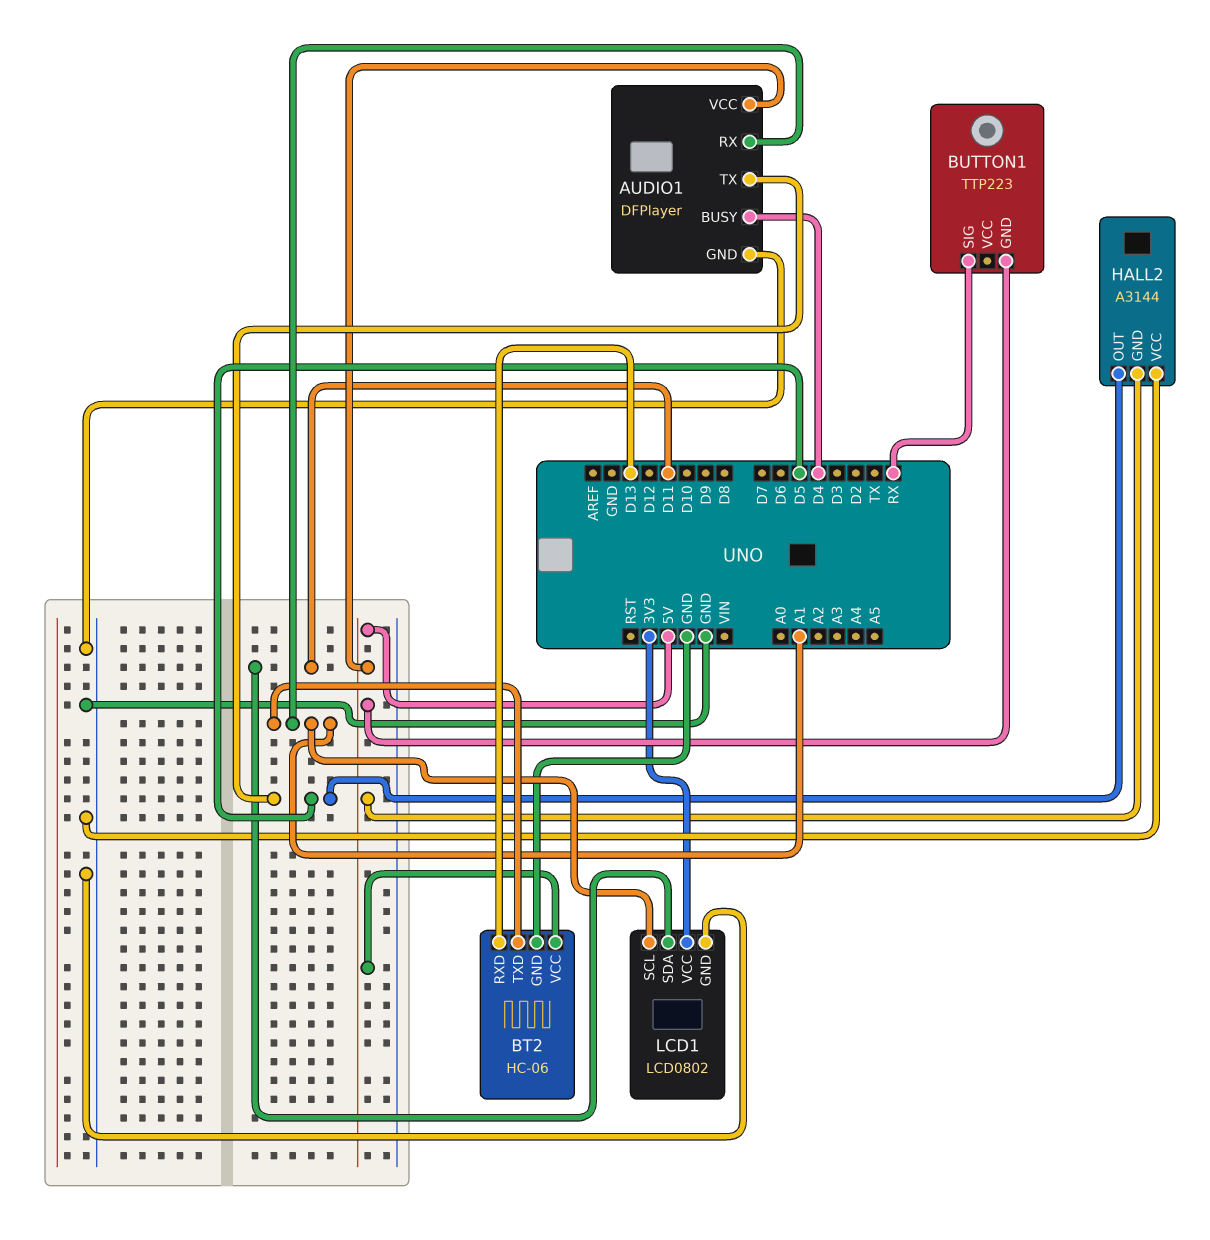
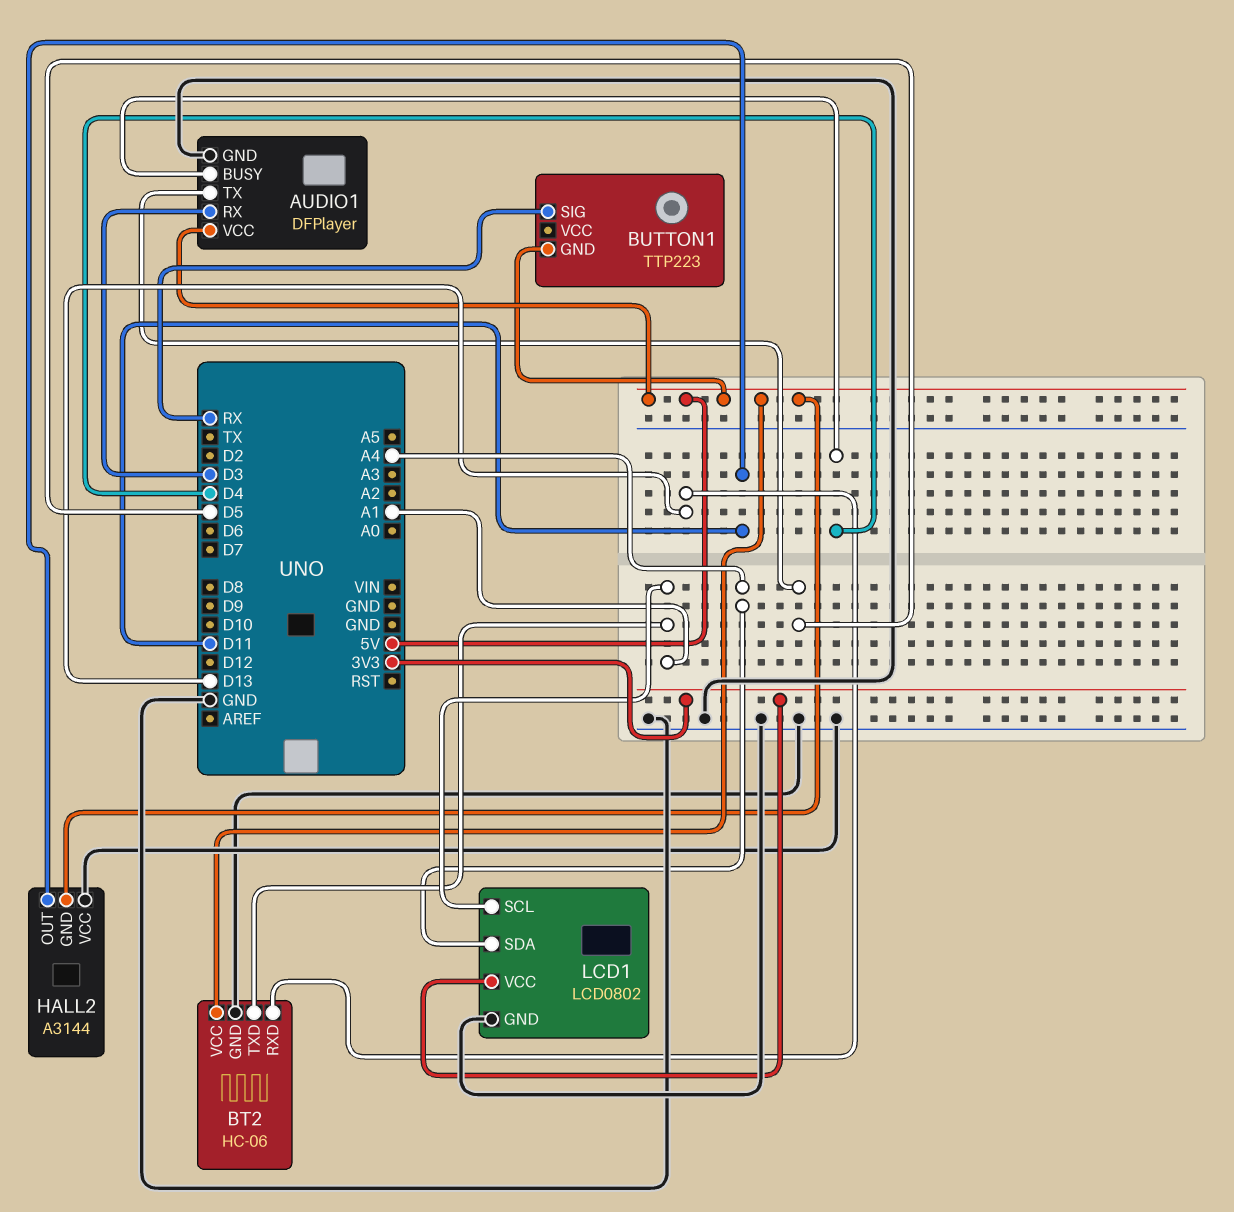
AUDIO1 pin RX: A1 -> D3
HALL2 pin OUT: D5 -> D11
LCD1 pin SDA: D11 -> A4

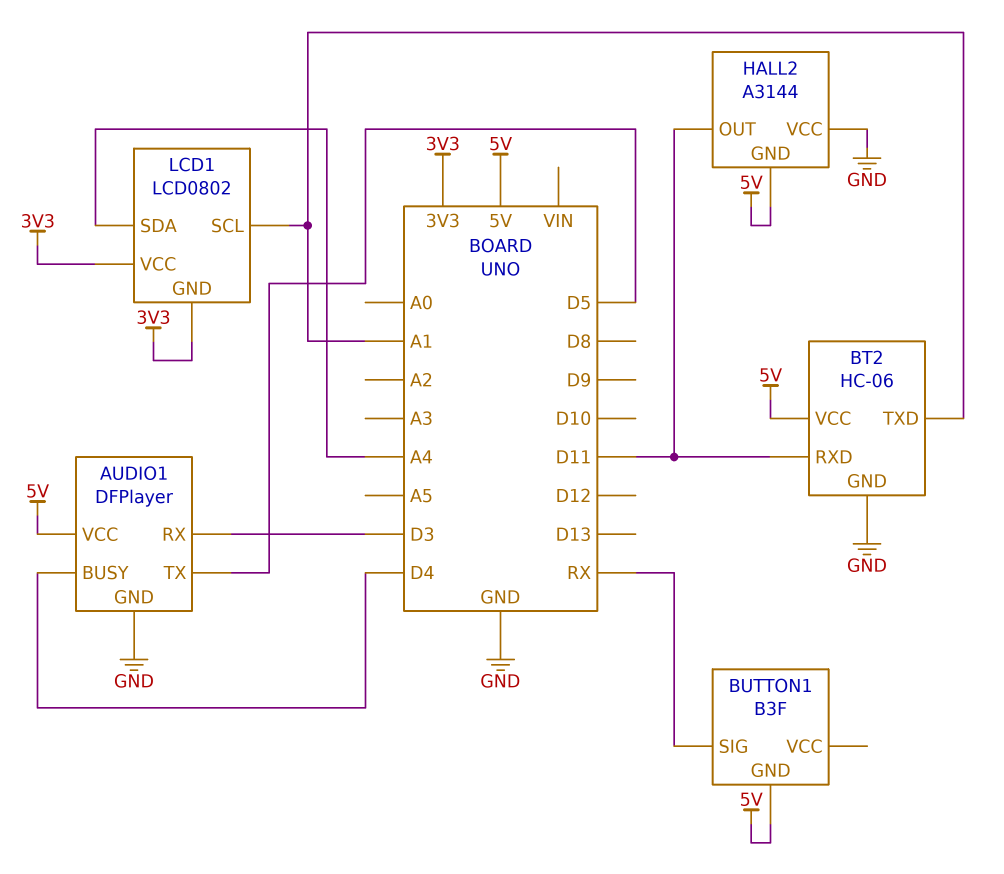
BT2 pin RXD: D13 -> D11
BUTTON1: TTP223 -> B3F
LCD1 pin GND: GND -> 3V3

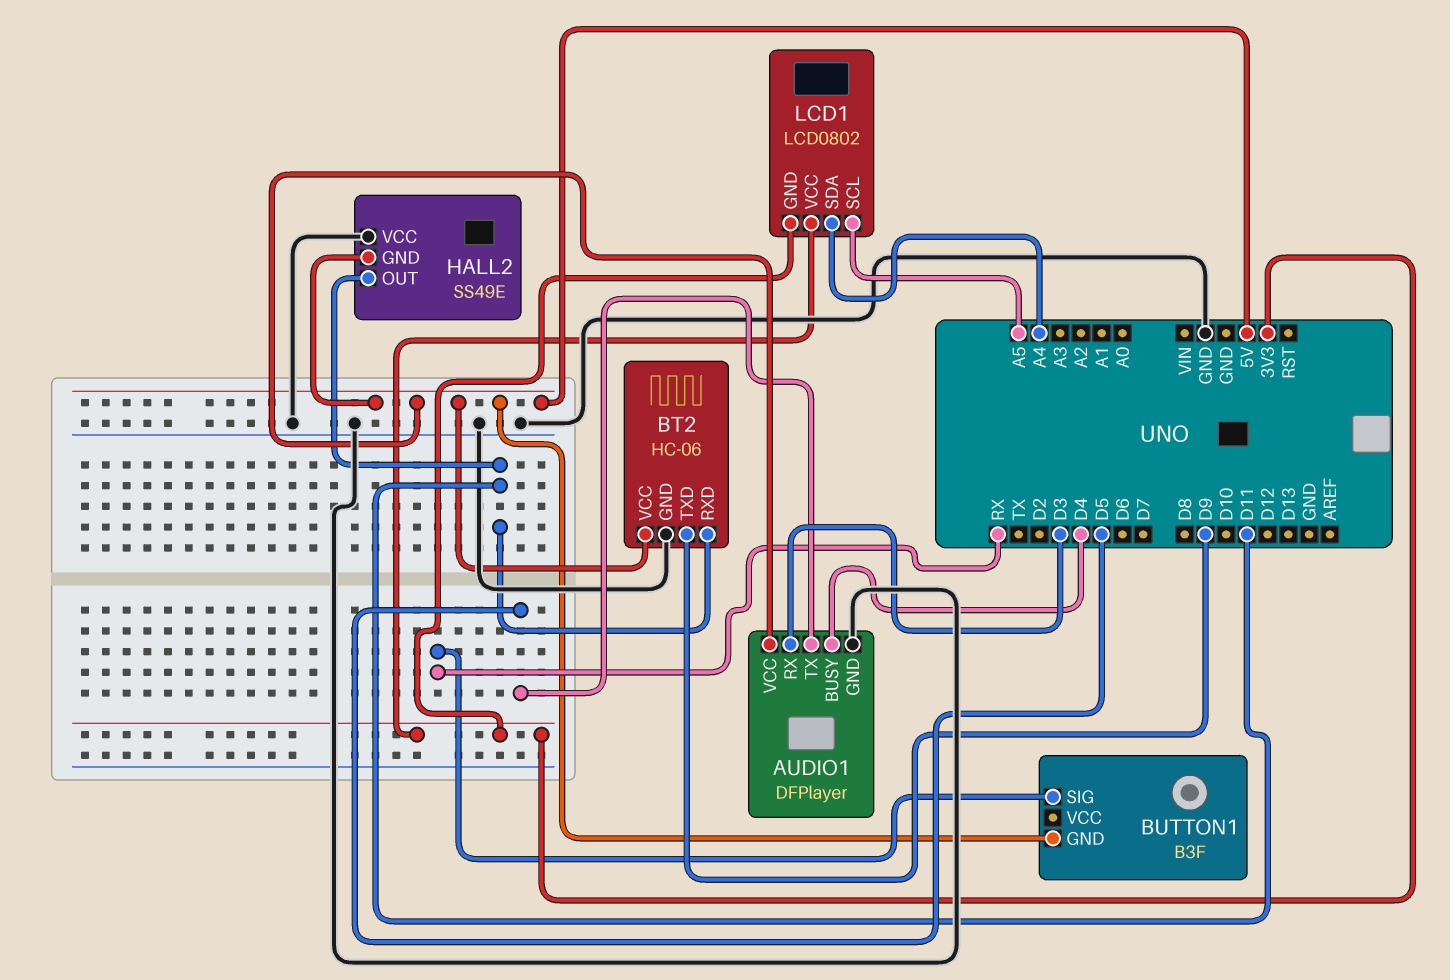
BT2 pin TXD: A1 -> D9
HALL2: A3144 -> SS49E
LCD1 pin SCL: A1 -> A5

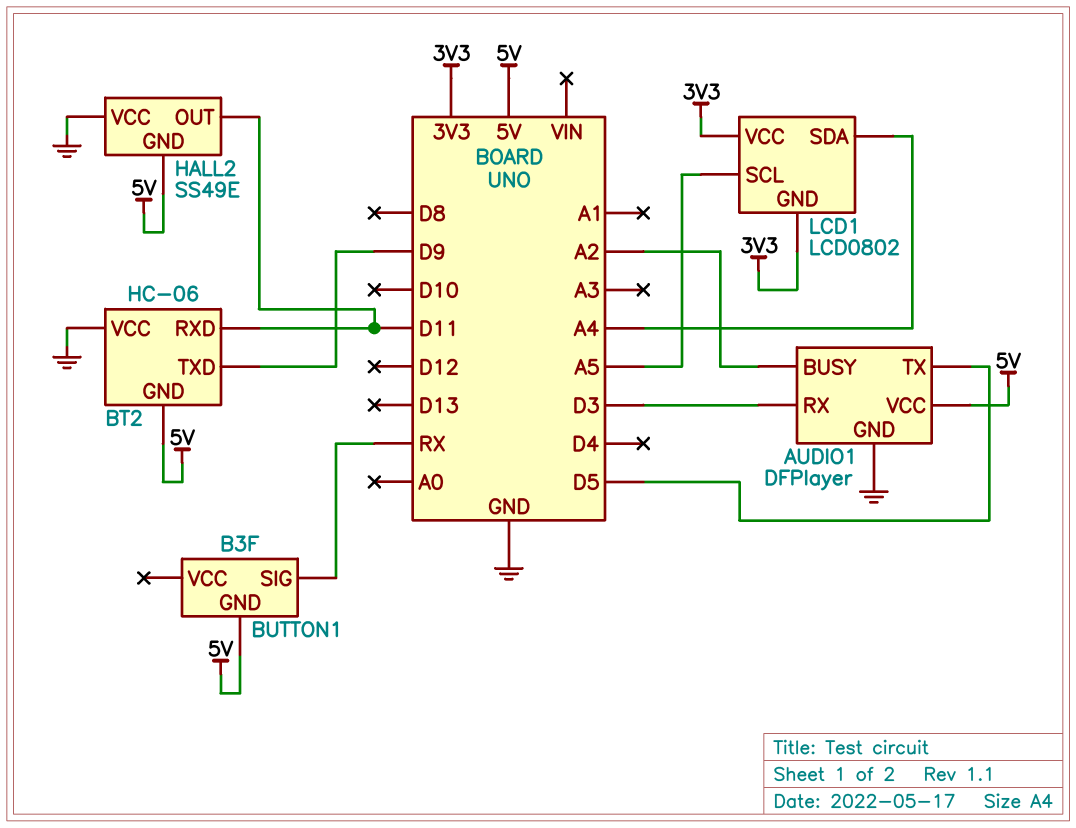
AUDIO1 pin BUSY: D4 -> A2
BT2 pin GND: GND -> 5V
BT2 pin VCC: 5V -> GND

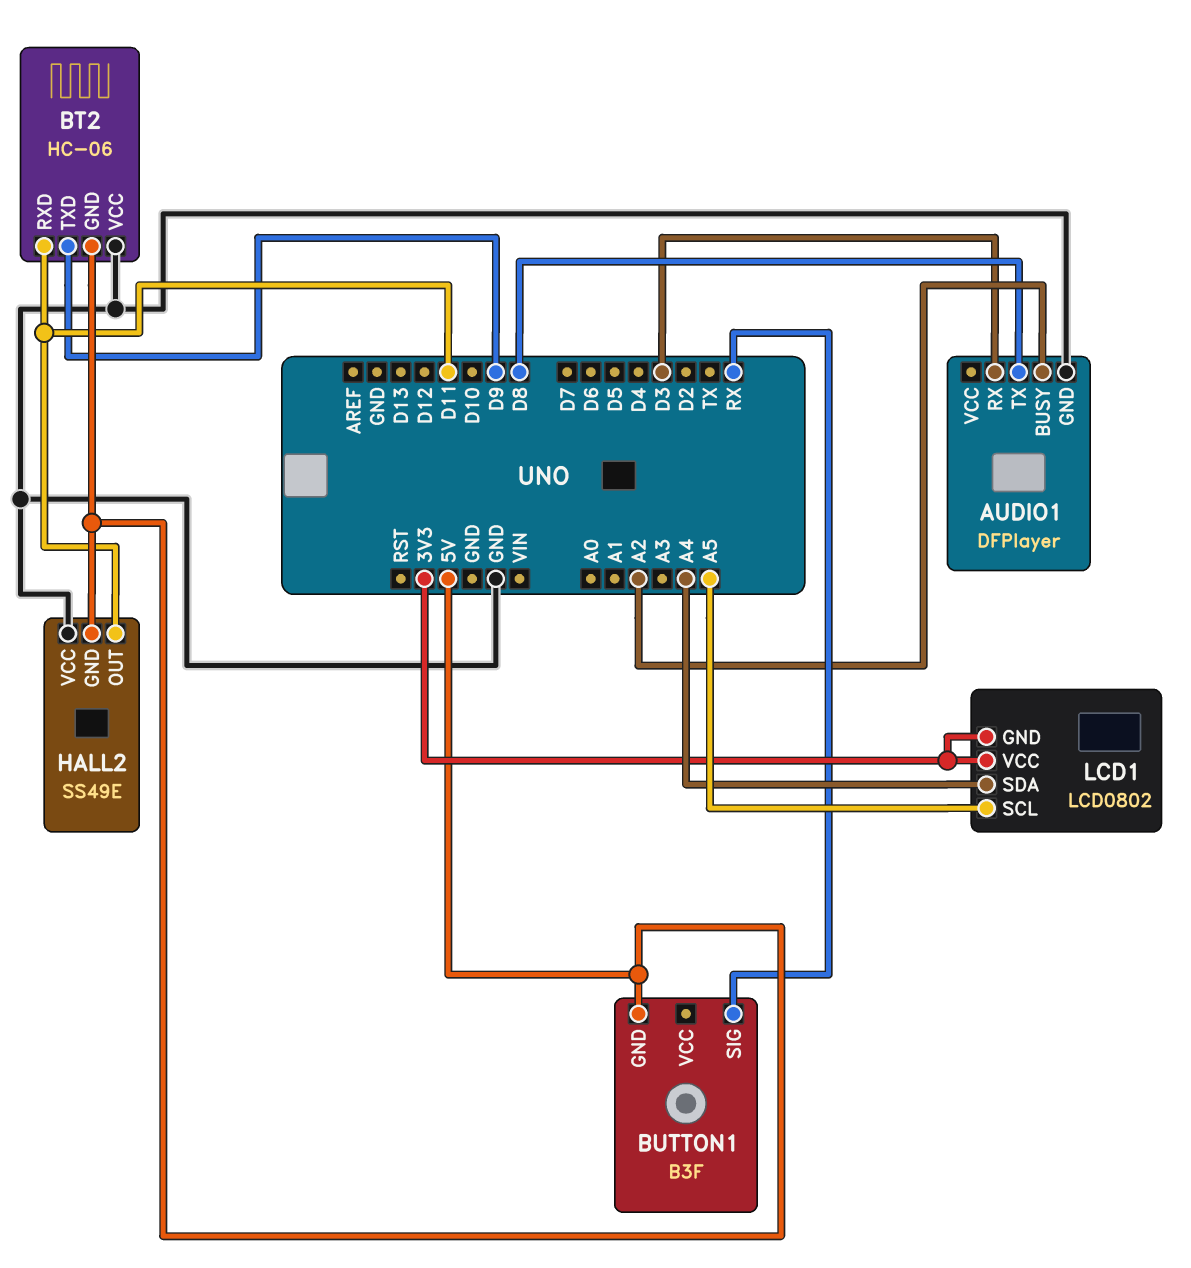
AUDIO1 pin TX: D5 -> D8
AUDIO1 pin VCC: 5V -> none

